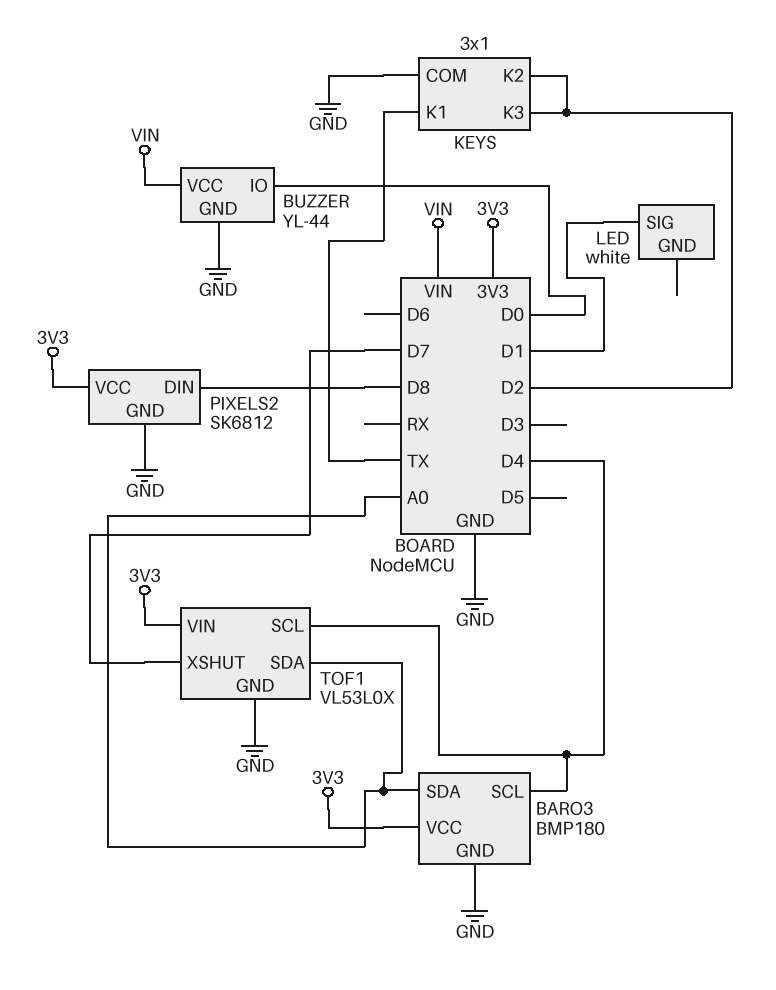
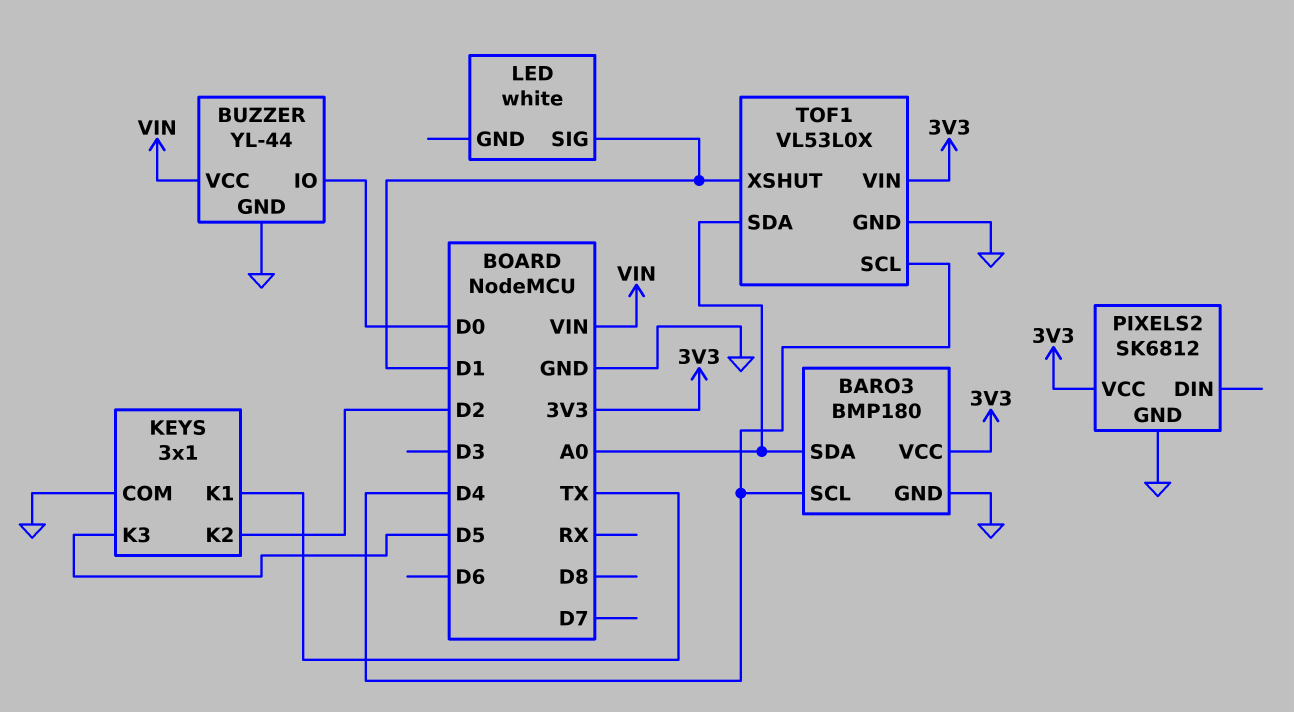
KEYS pin K3: D2 -> D5
PIXELS2 pin DIN: D8 -> none
TOF1 pin XSHUT: D7 -> D1

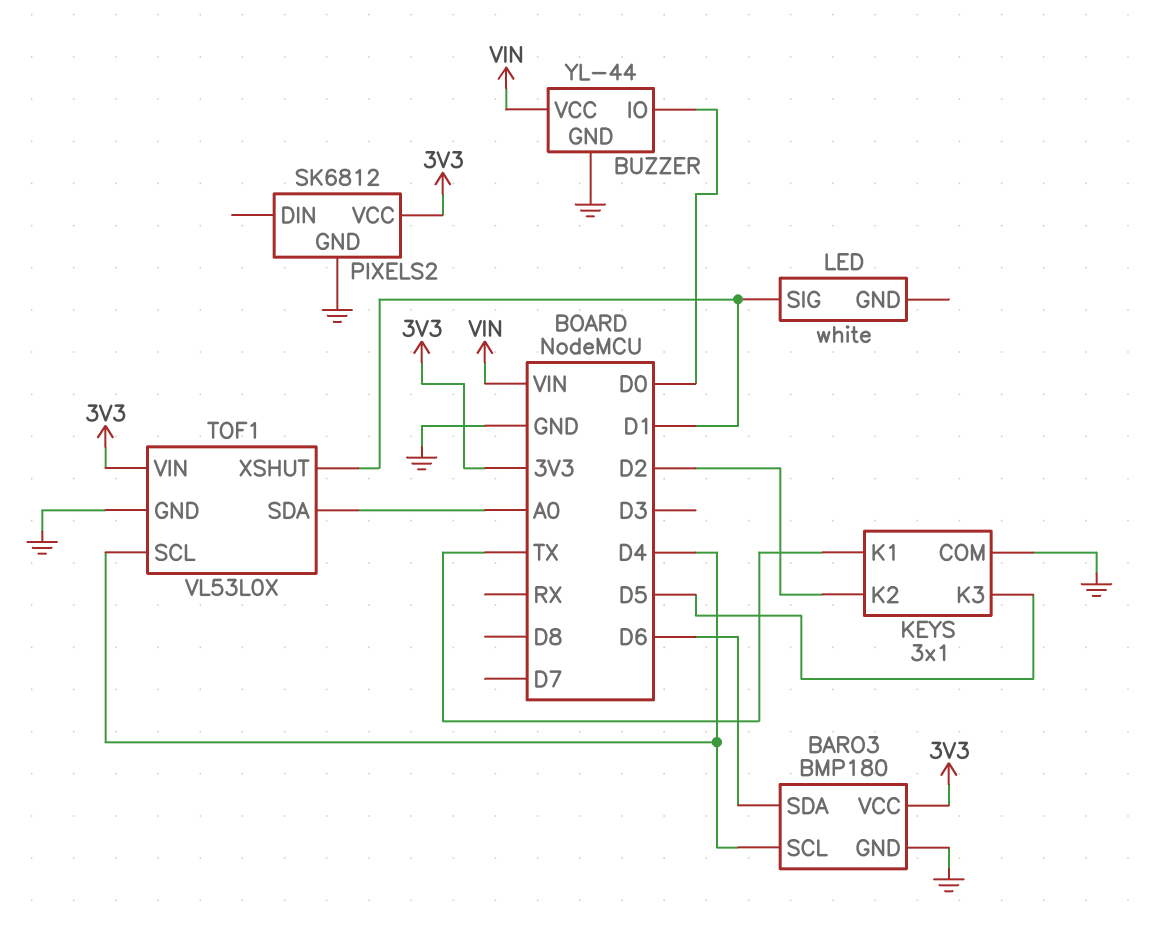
BARO3 pin SDA: A0 -> D6

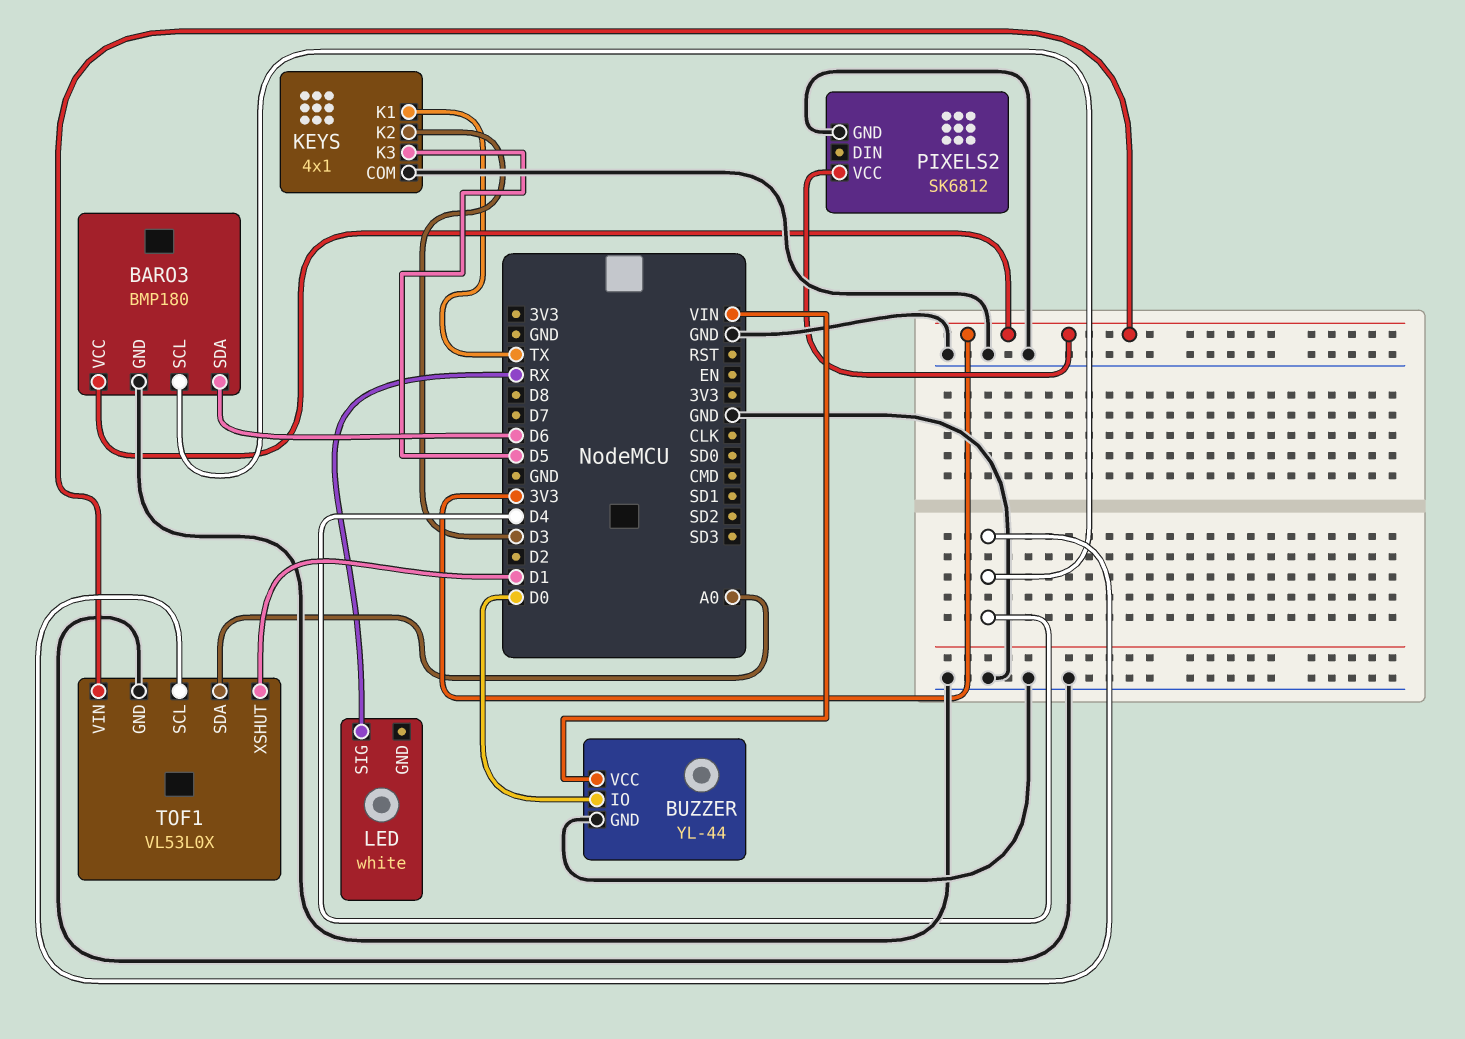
KEYS: 3x1 -> 4x1
KEYS pin K2: D2 -> D3
LED pin SIG: D1 -> RX

